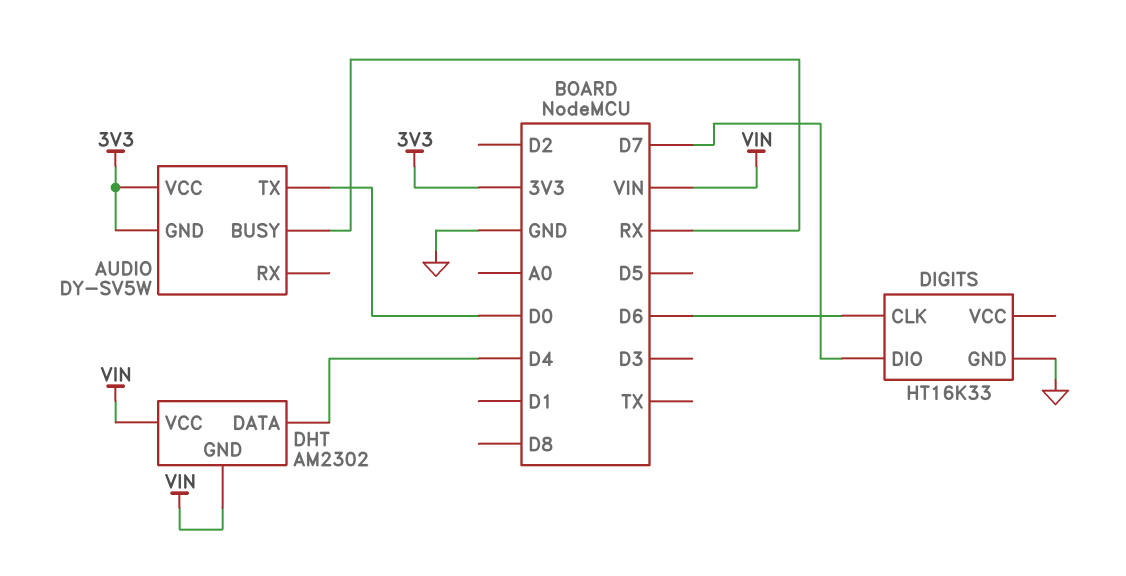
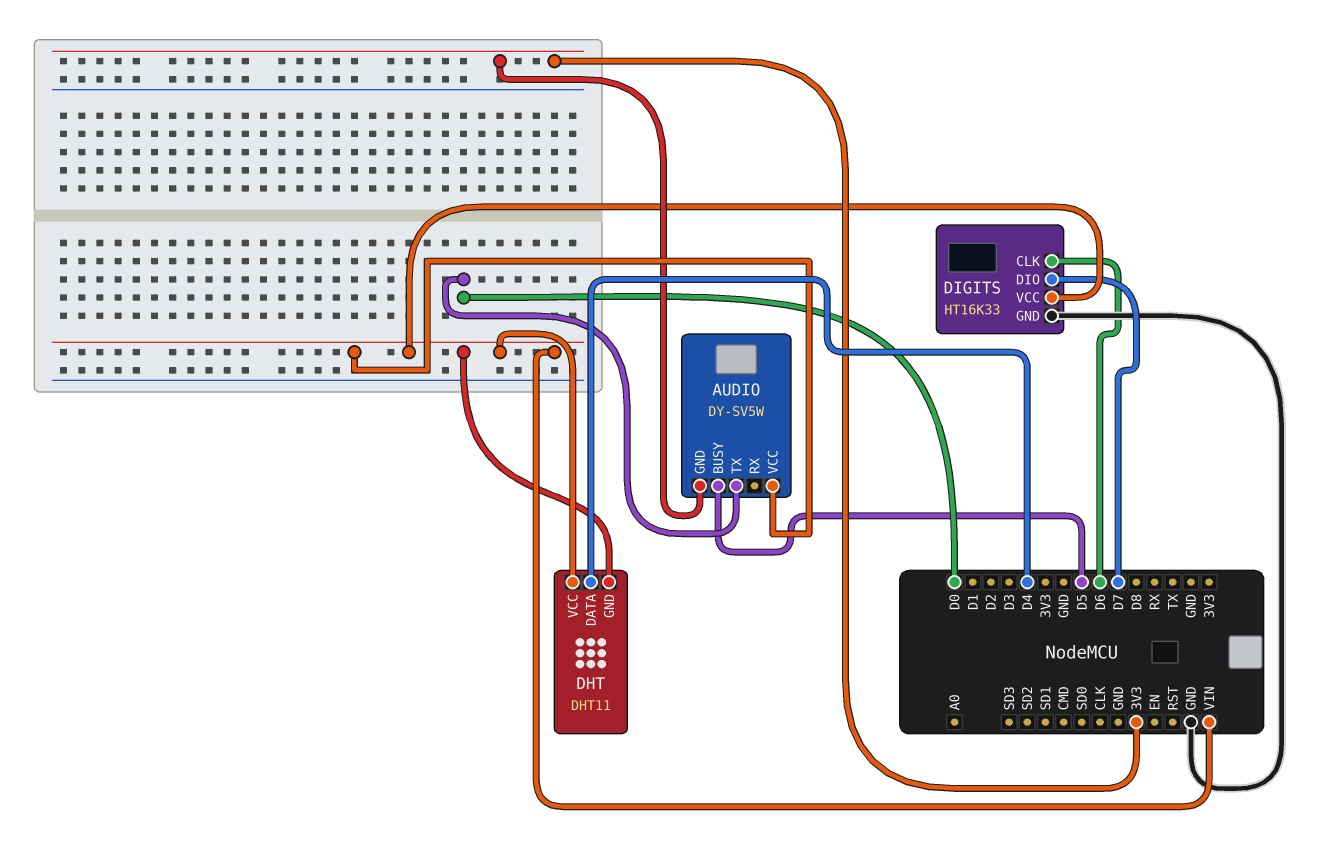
AUDIO pin BUSY: RX -> D5
AUDIO pin VCC: 3V3 -> VIN
DHT: AM2302 -> DHT11
DIGITS pin VCC: none -> VIN

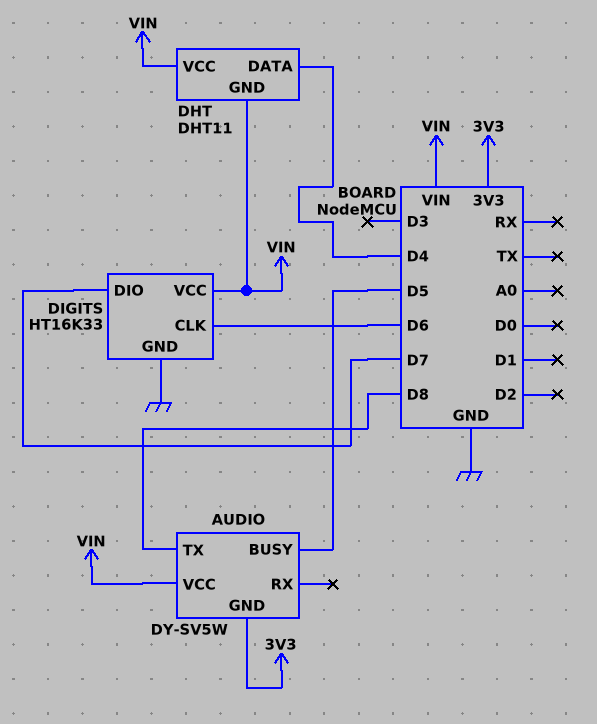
AUDIO pin TX: D0 -> D8

